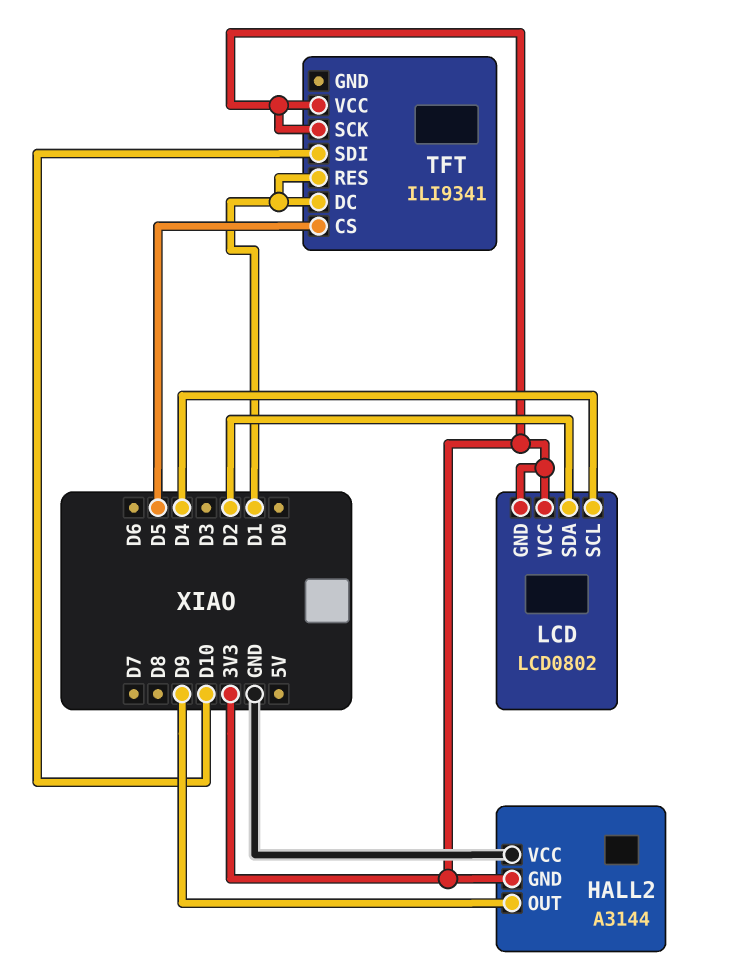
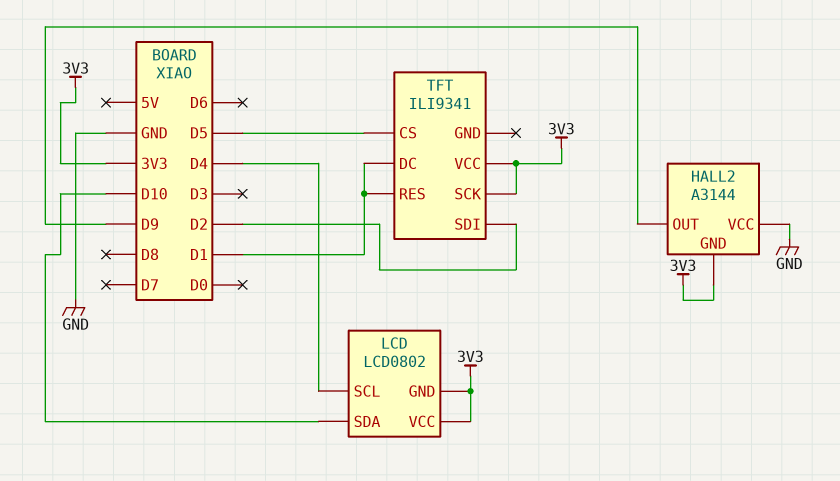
LCD pin SDA: D2 -> D10
TFT pin SDI: D10 -> D2

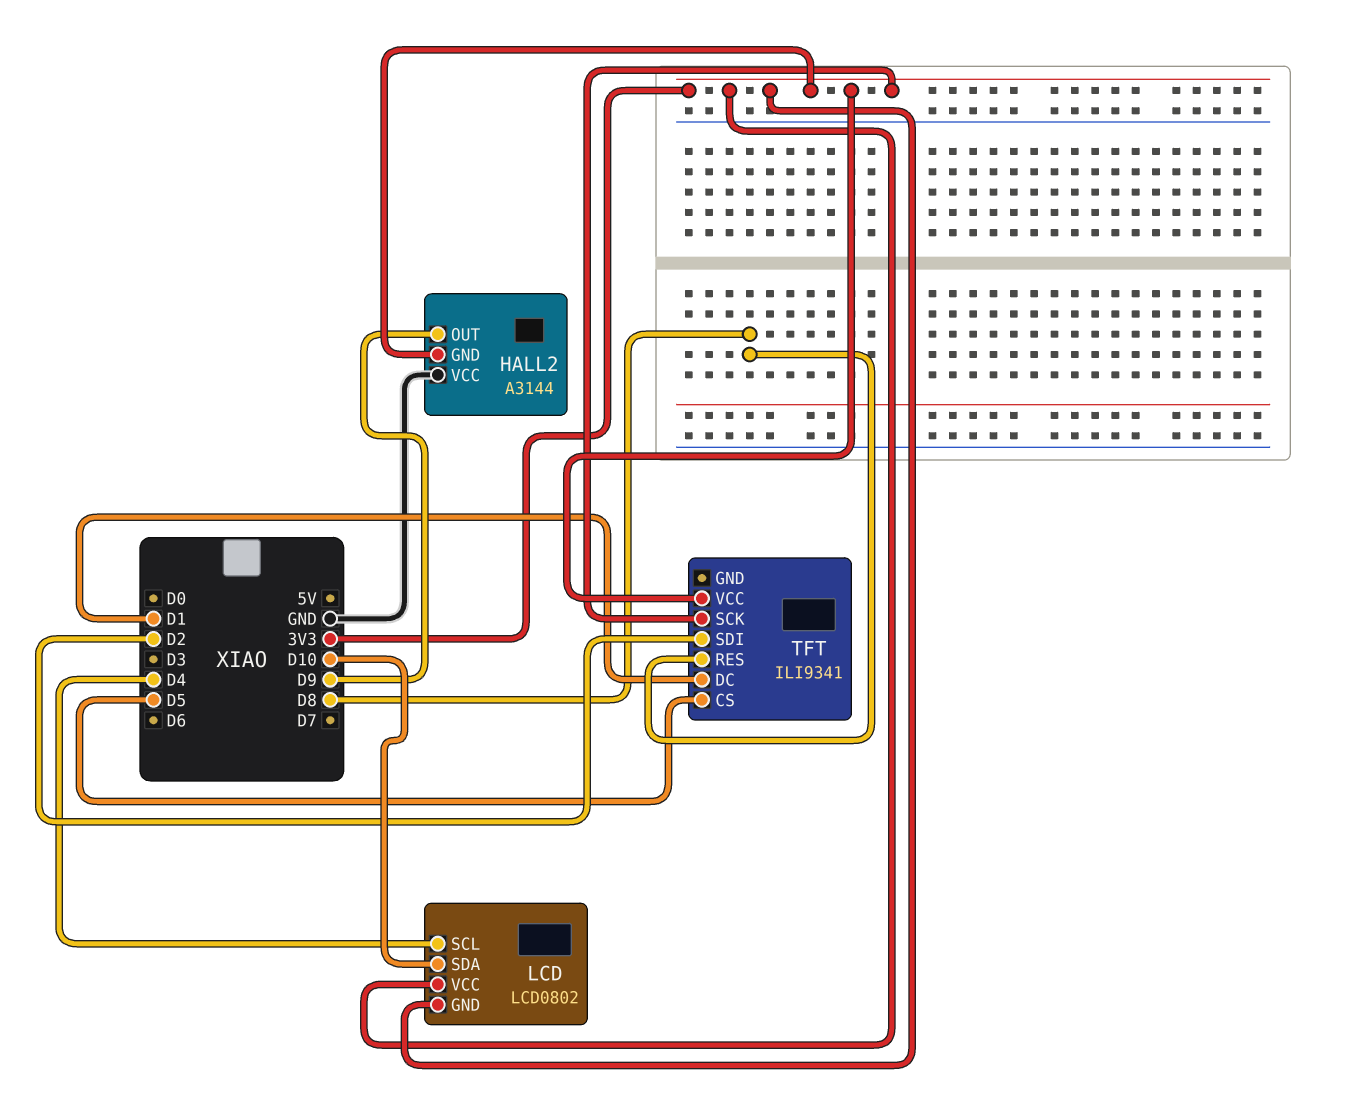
TFT pin RES: D1 -> D8

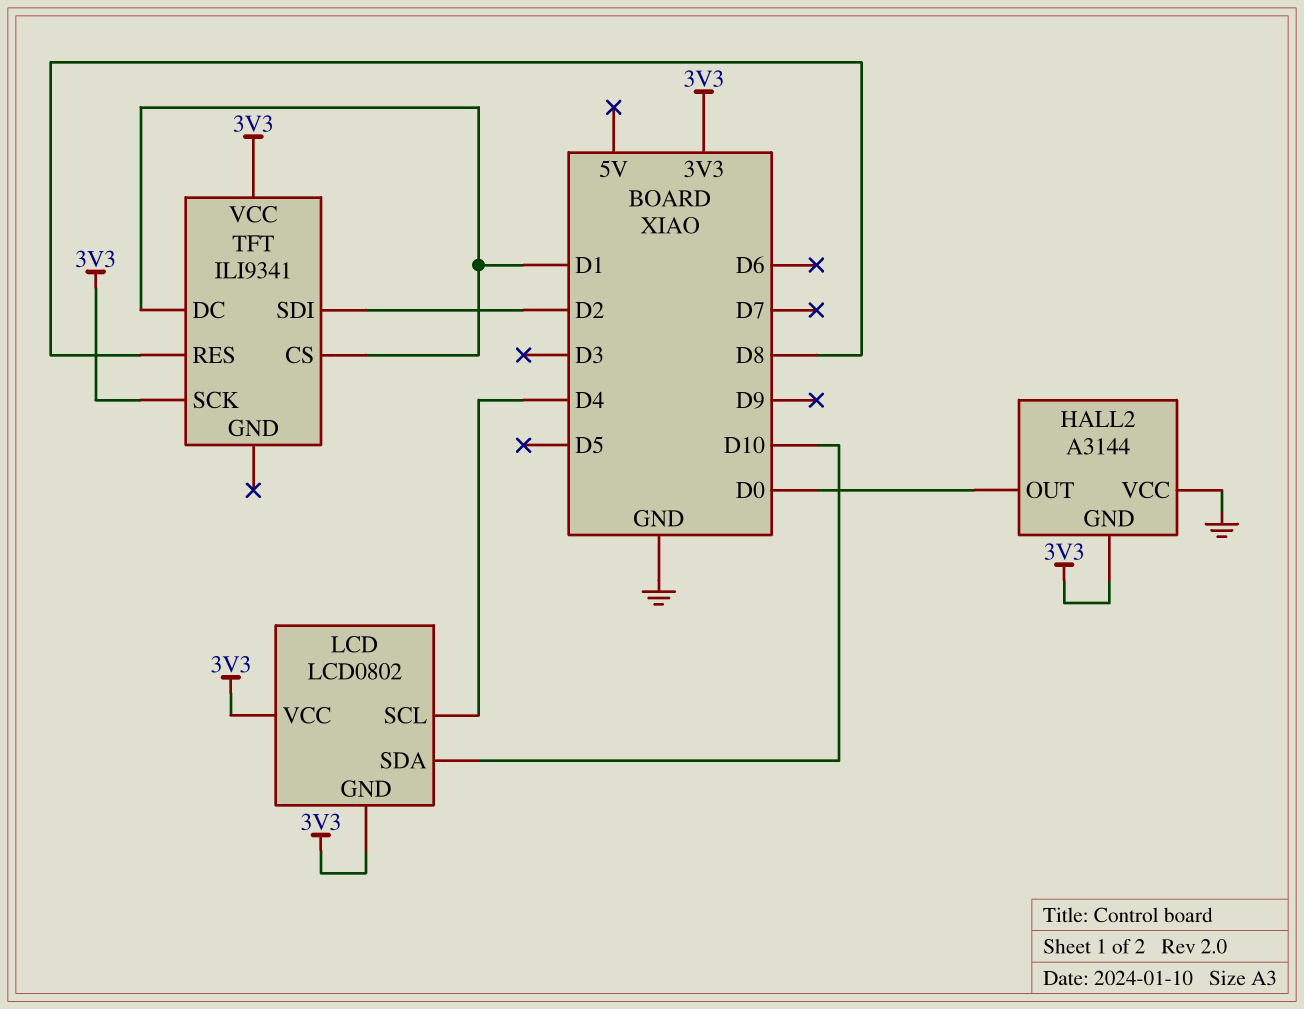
HALL2 pin OUT: D9 -> D0
TFT pin CS: D5 -> D1

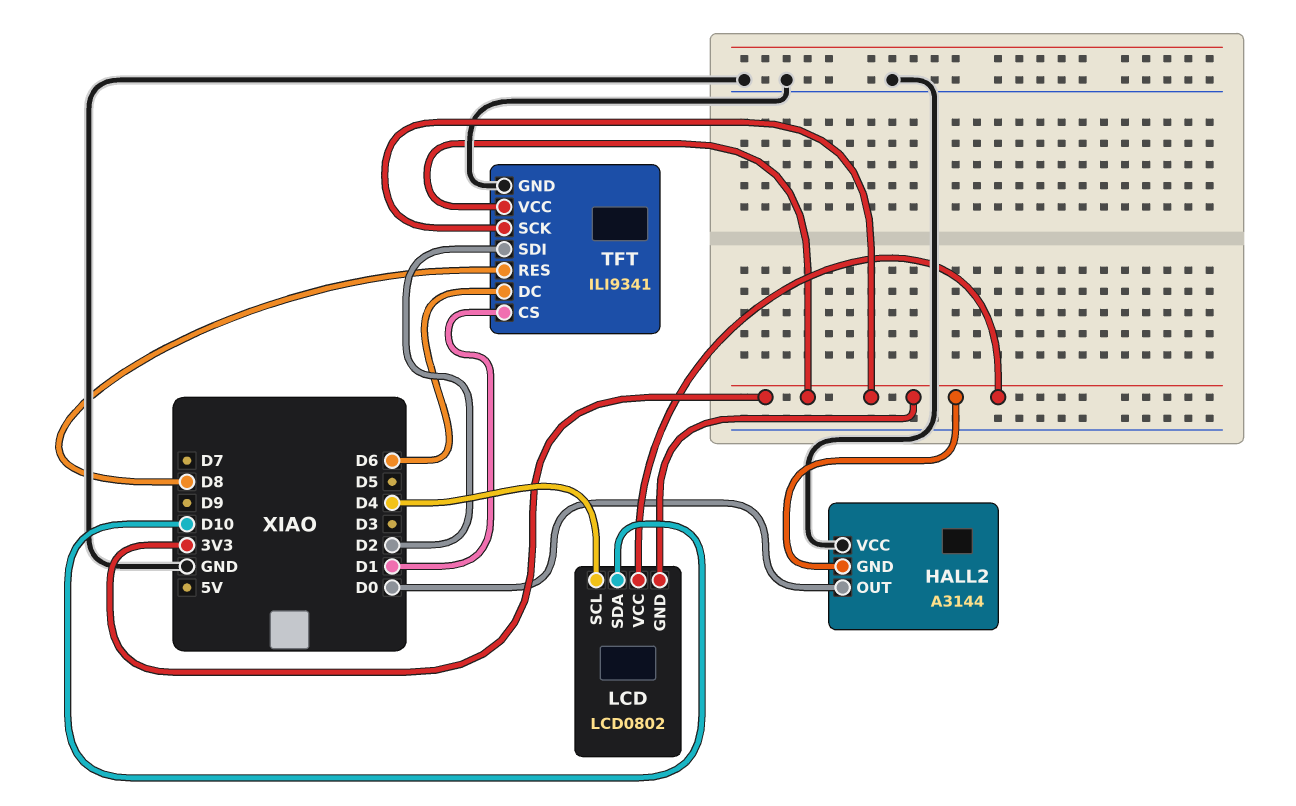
TFT pin DC: D1 -> D6
TFT pin GND: none -> GND

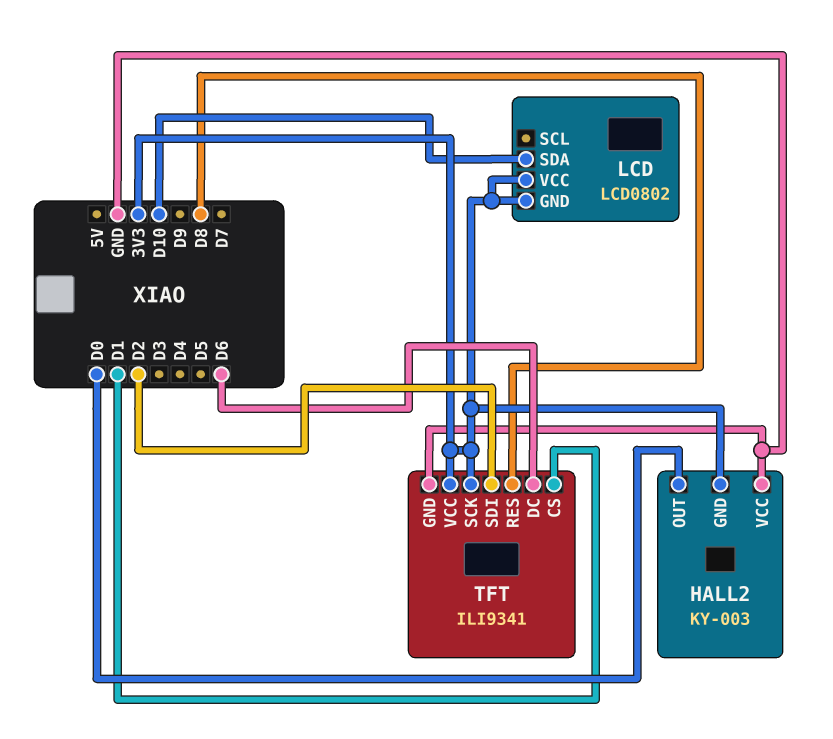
HALL2: A3144 -> KY-003
LCD pin SCL: D4 -> none

